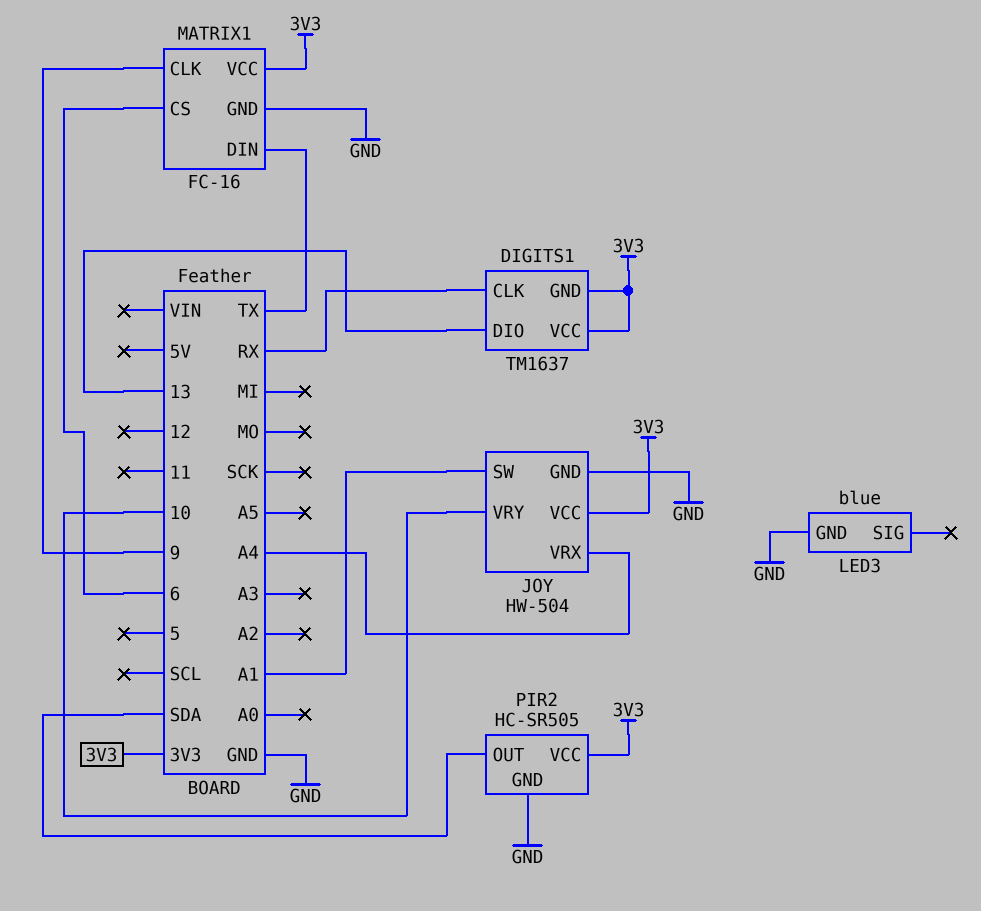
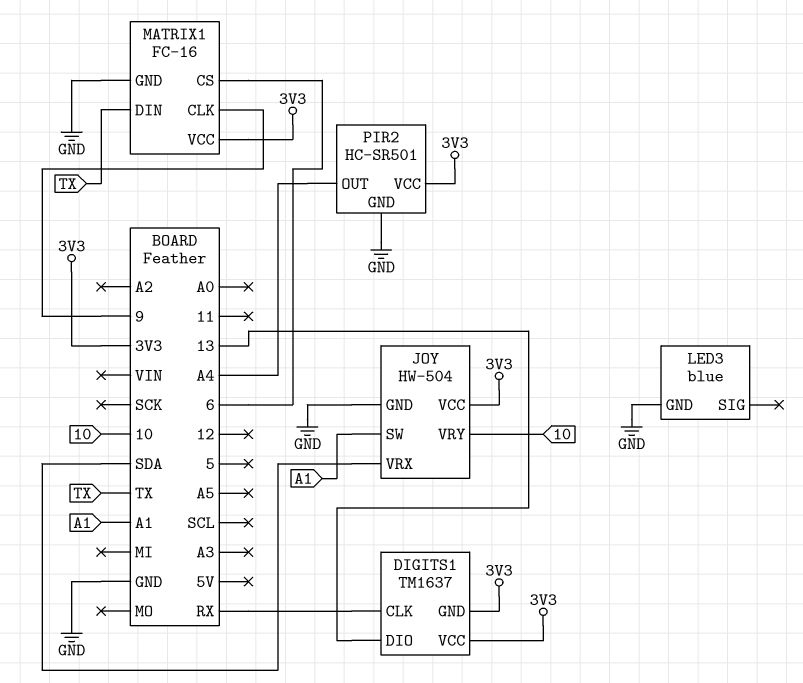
JOY pin VRX: A4 -> SDA
PIR2: HC-SR505 -> HC-SR501
PIR2 pin OUT: SDA -> A4

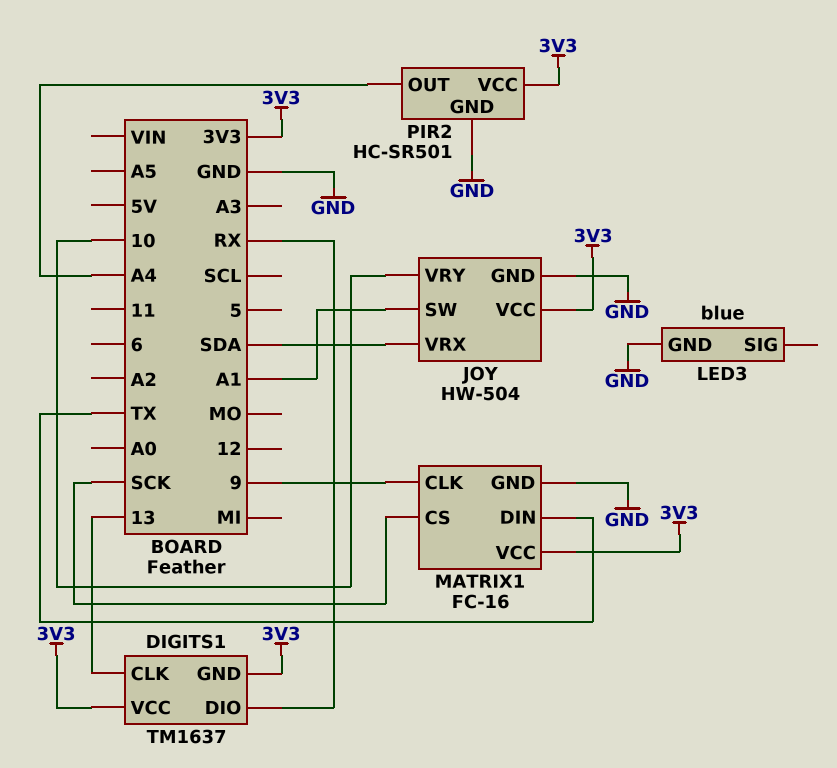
DIGITS1 pin CLK: RX -> 13
DIGITS1 pin DIO: 13 -> RX
MATRIX1 pin CS: 6 -> SCK

